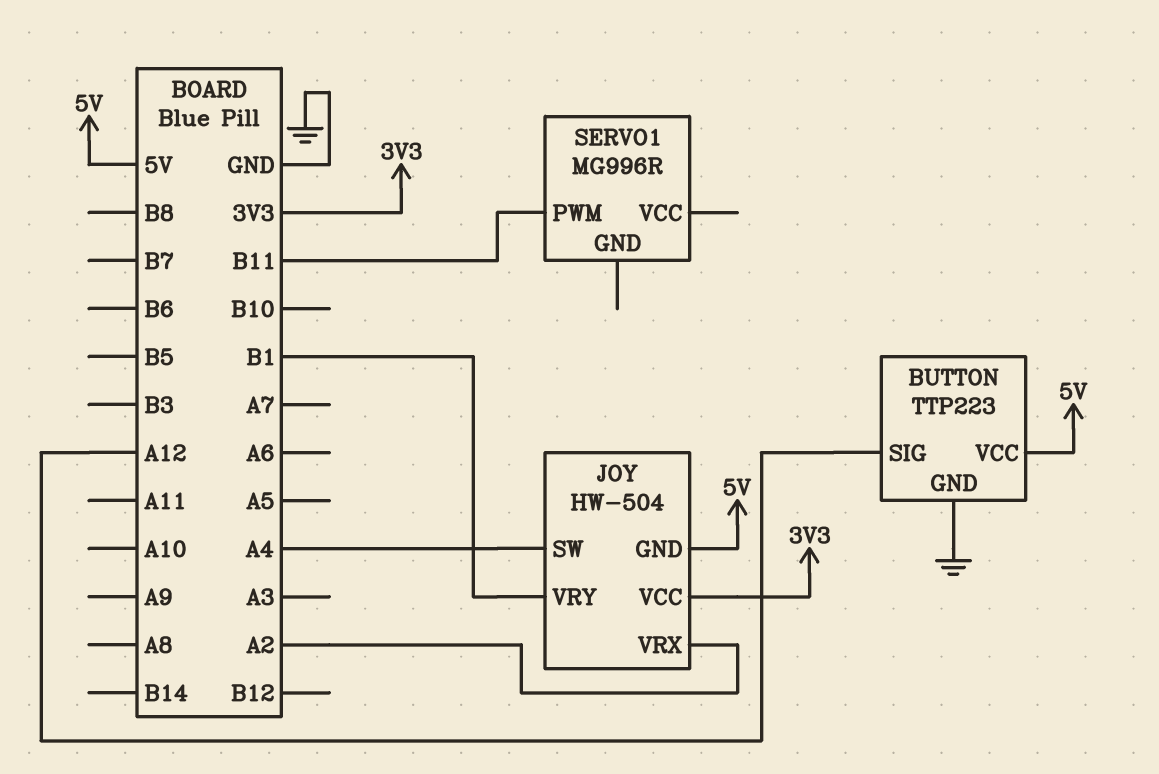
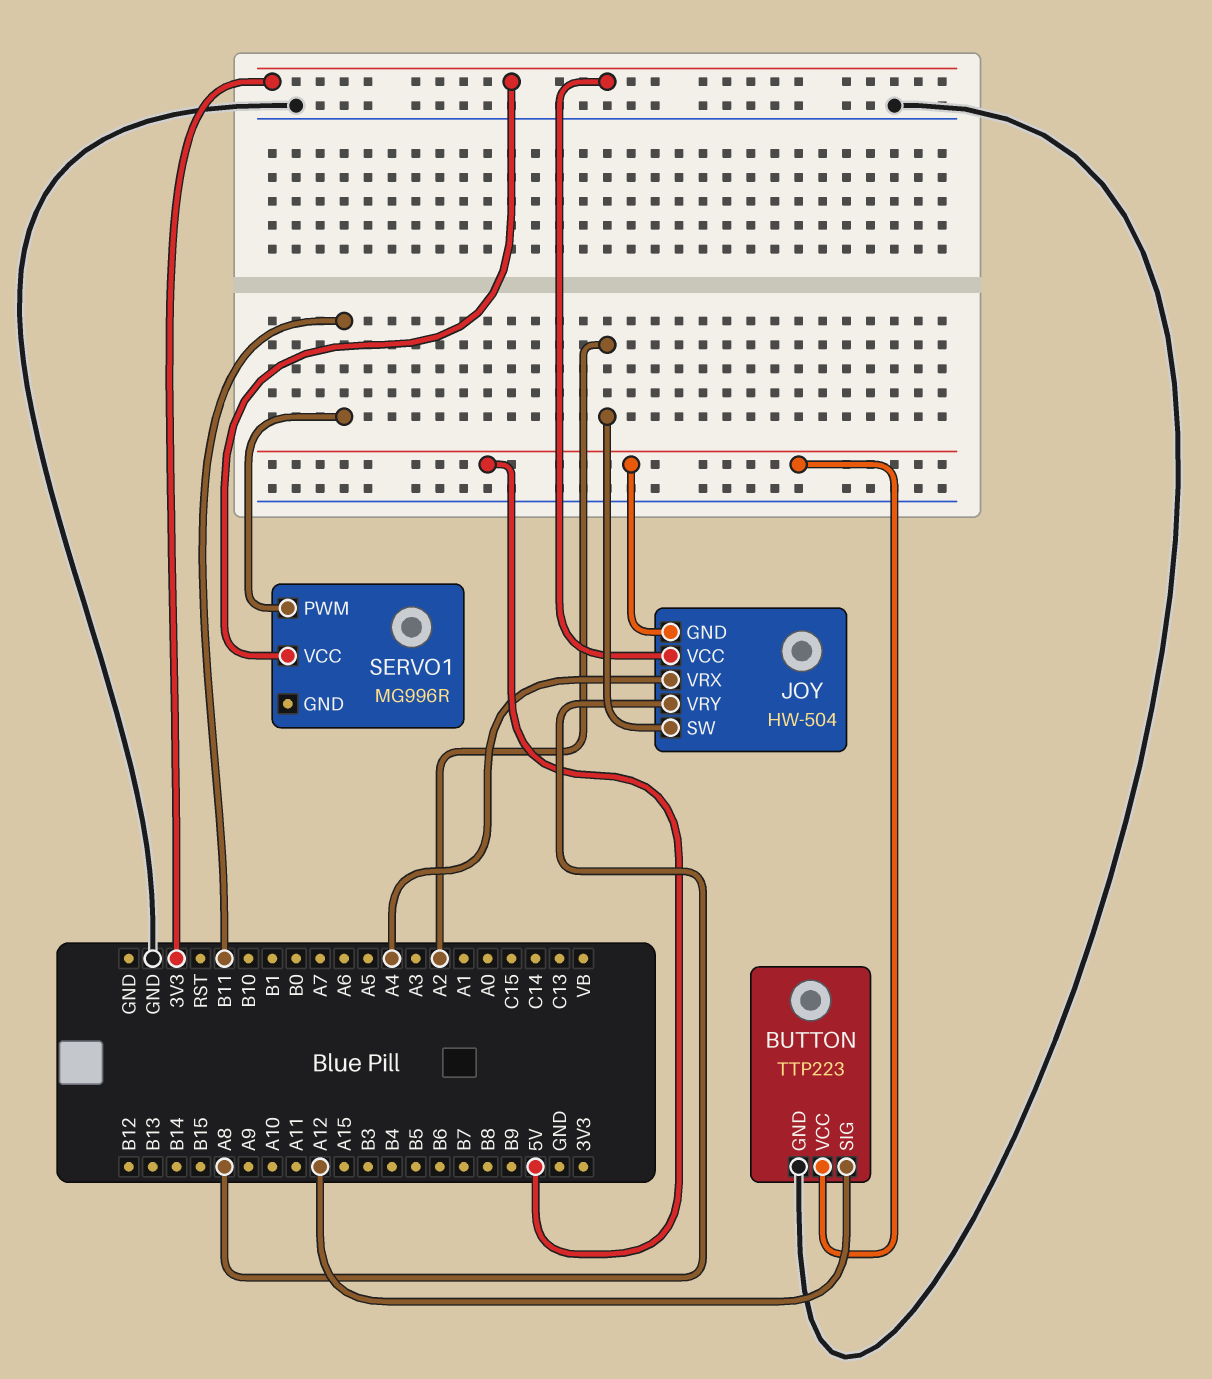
JOY pin SW: A4 -> A2
JOY pin VRX: A2 -> A4
JOY pin VRY: B1 -> A8
SERVO1 pin VCC: none -> 3V3

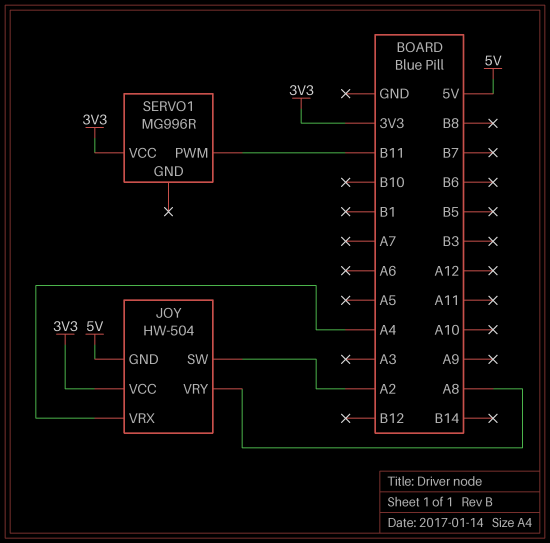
BUTTON: TTP223 -> none
BUTTON pin GND: GND -> none
BUTTON pin SIG: A12 -> none
BUTTON pin VCC: 5V -> none

